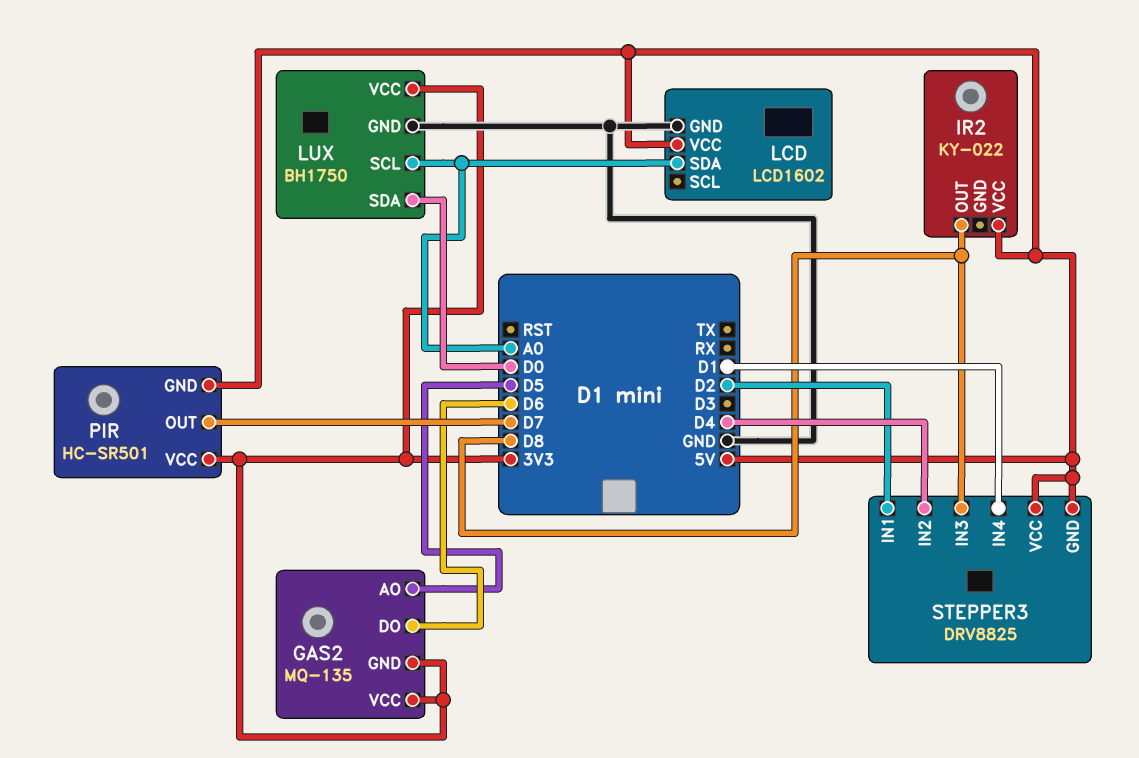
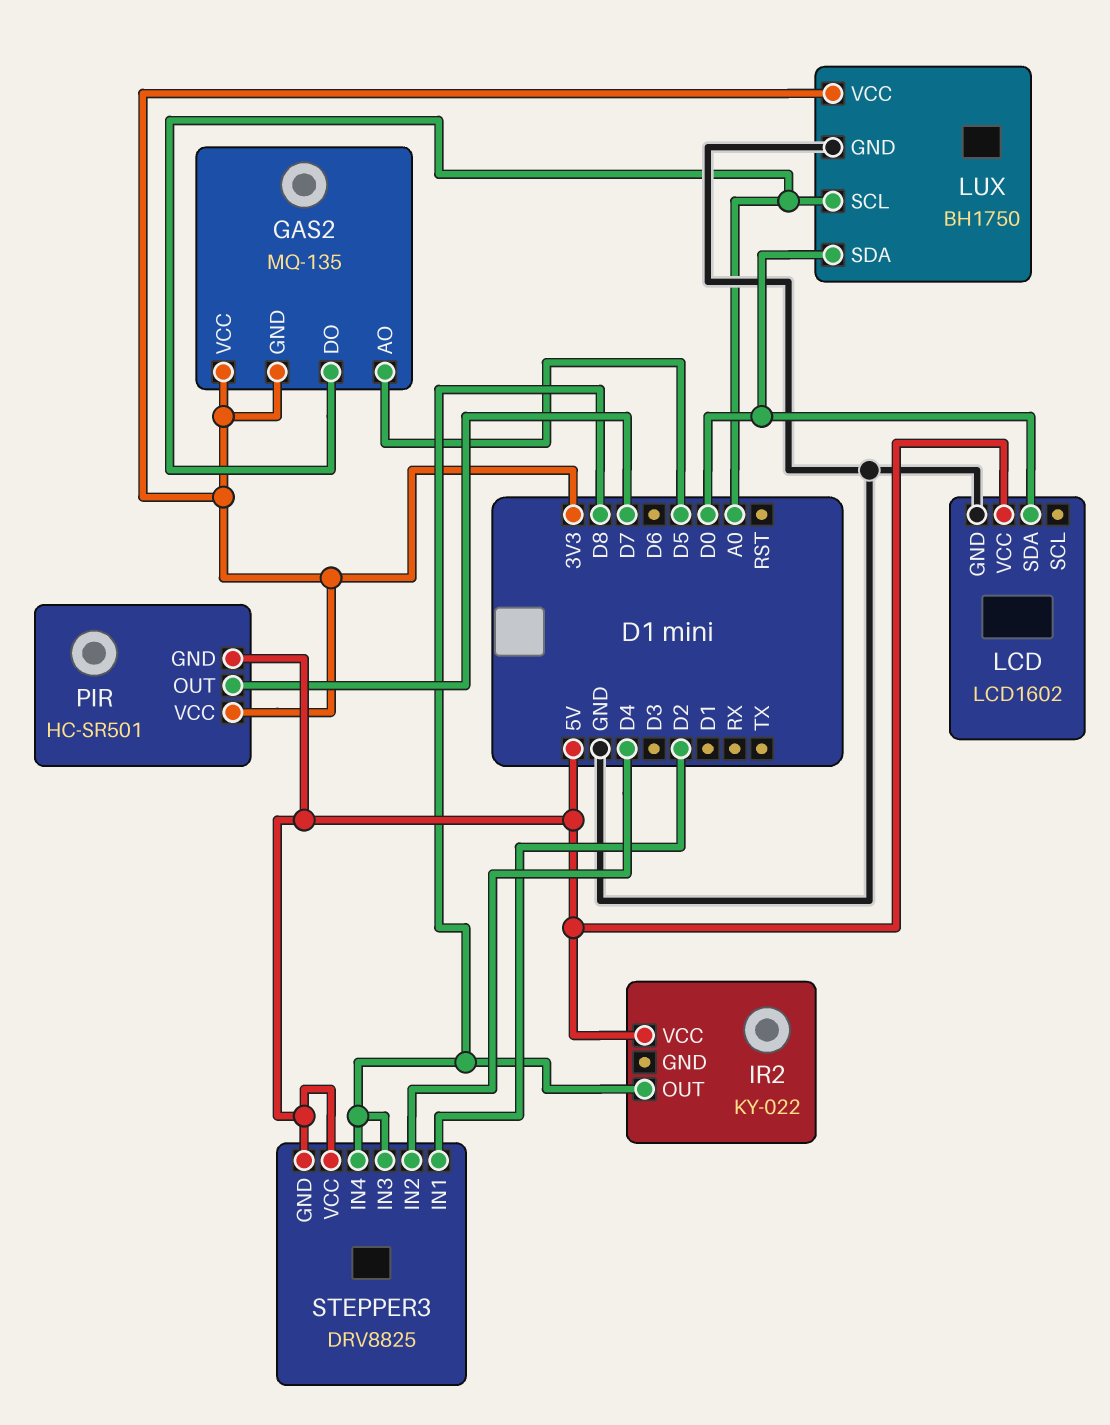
GAS2 pin DO: D6 -> A0
LCD pin SDA: A0 -> D0
STEPPER3 pin IN4: D1 -> D8

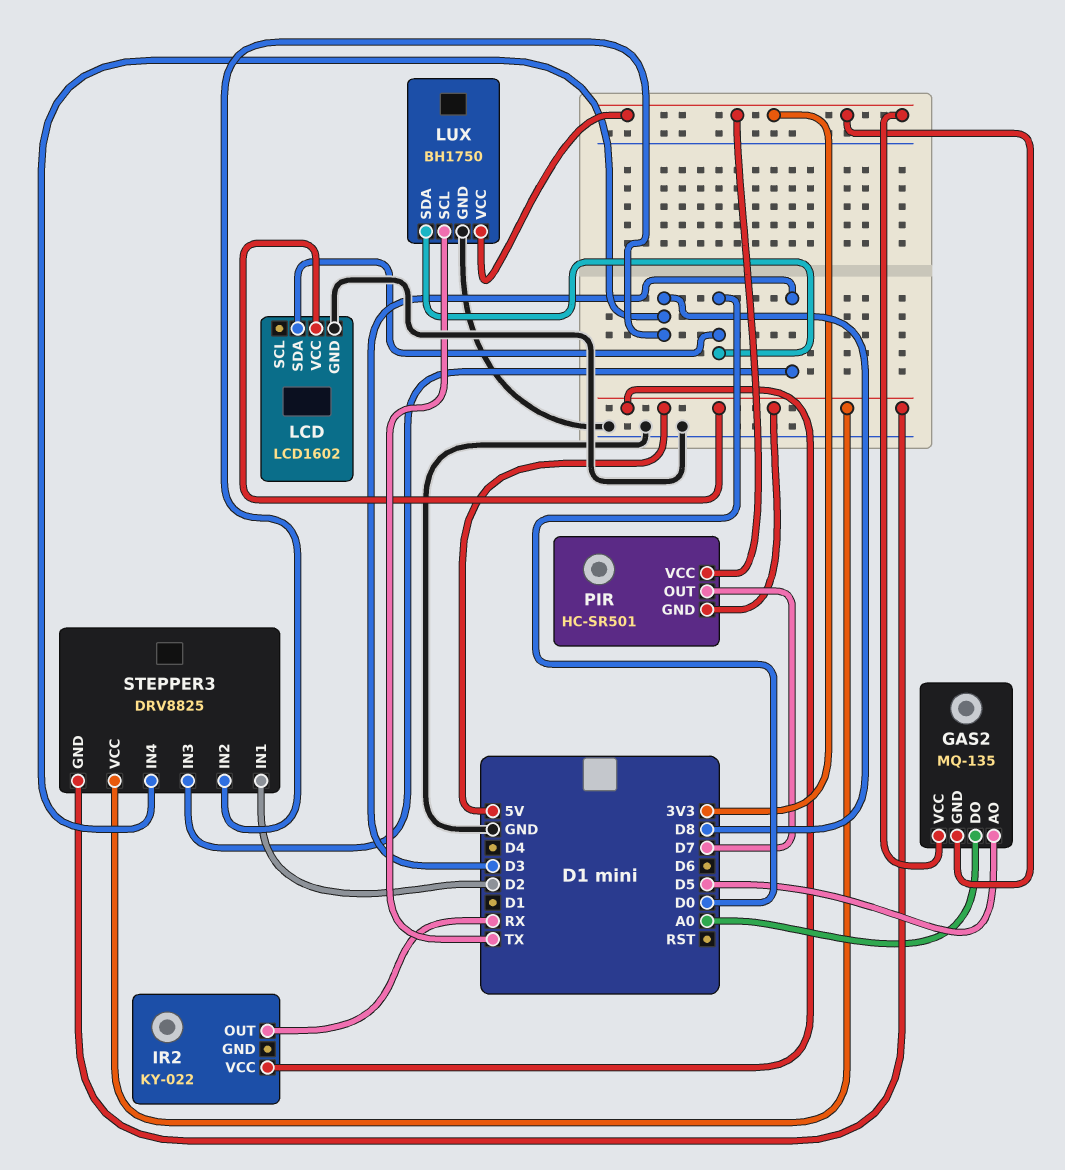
IR2 pin OUT: D8 -> RX
LUX pin SCL: A0 -> TX
STEPPER3 pin IN2: D4 -> D8
STEPPER3 pin IN3: D8 -> D3

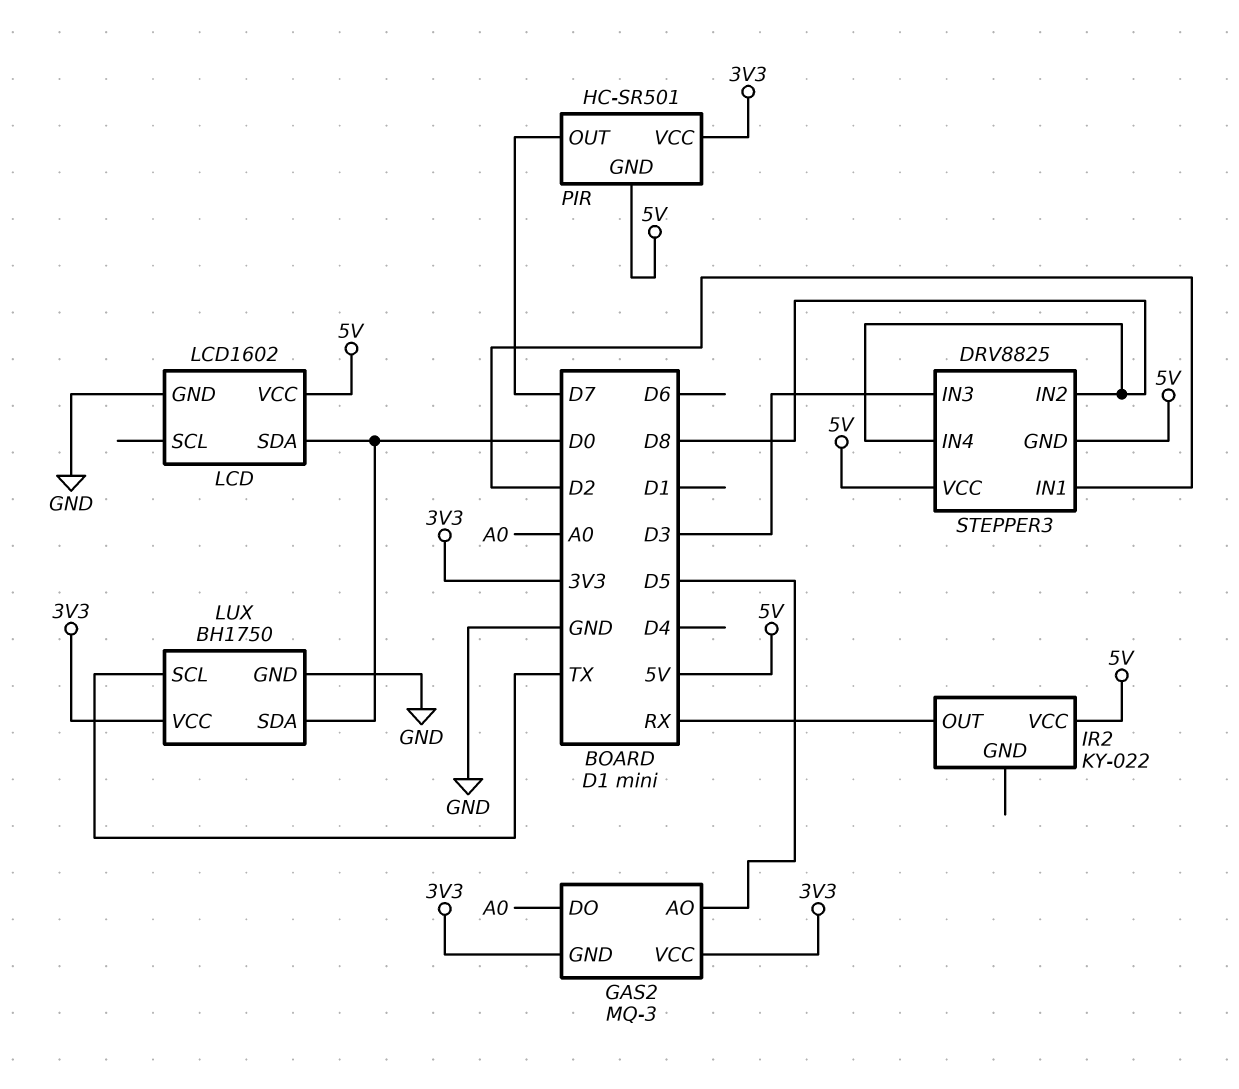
GAS2: MQ-135 -> MQ-3

